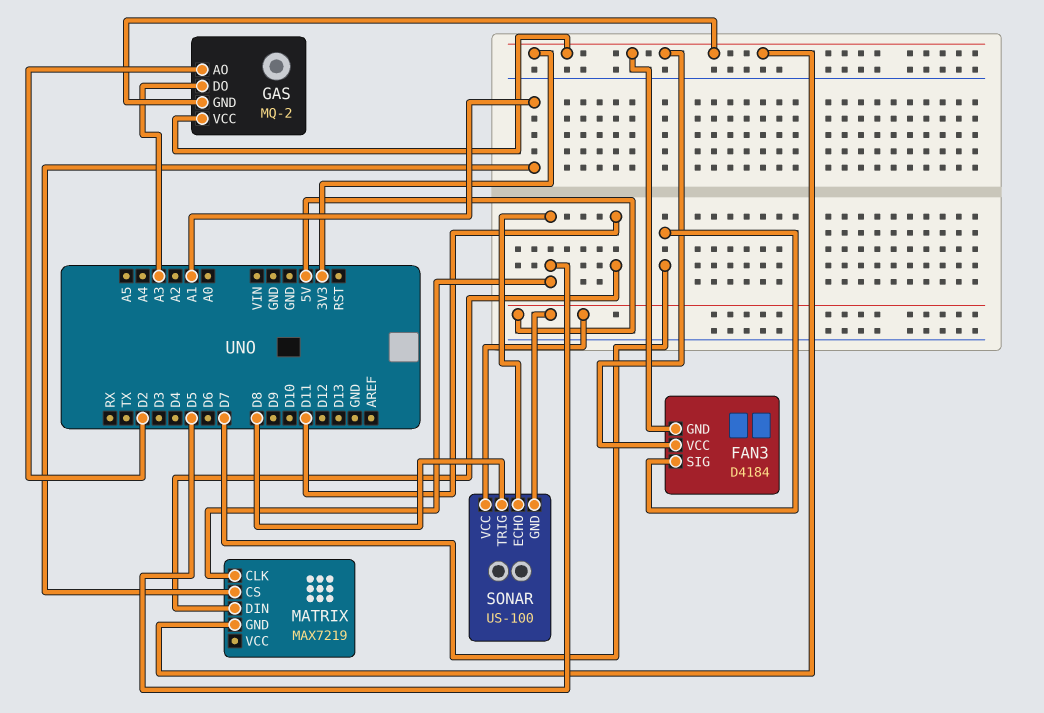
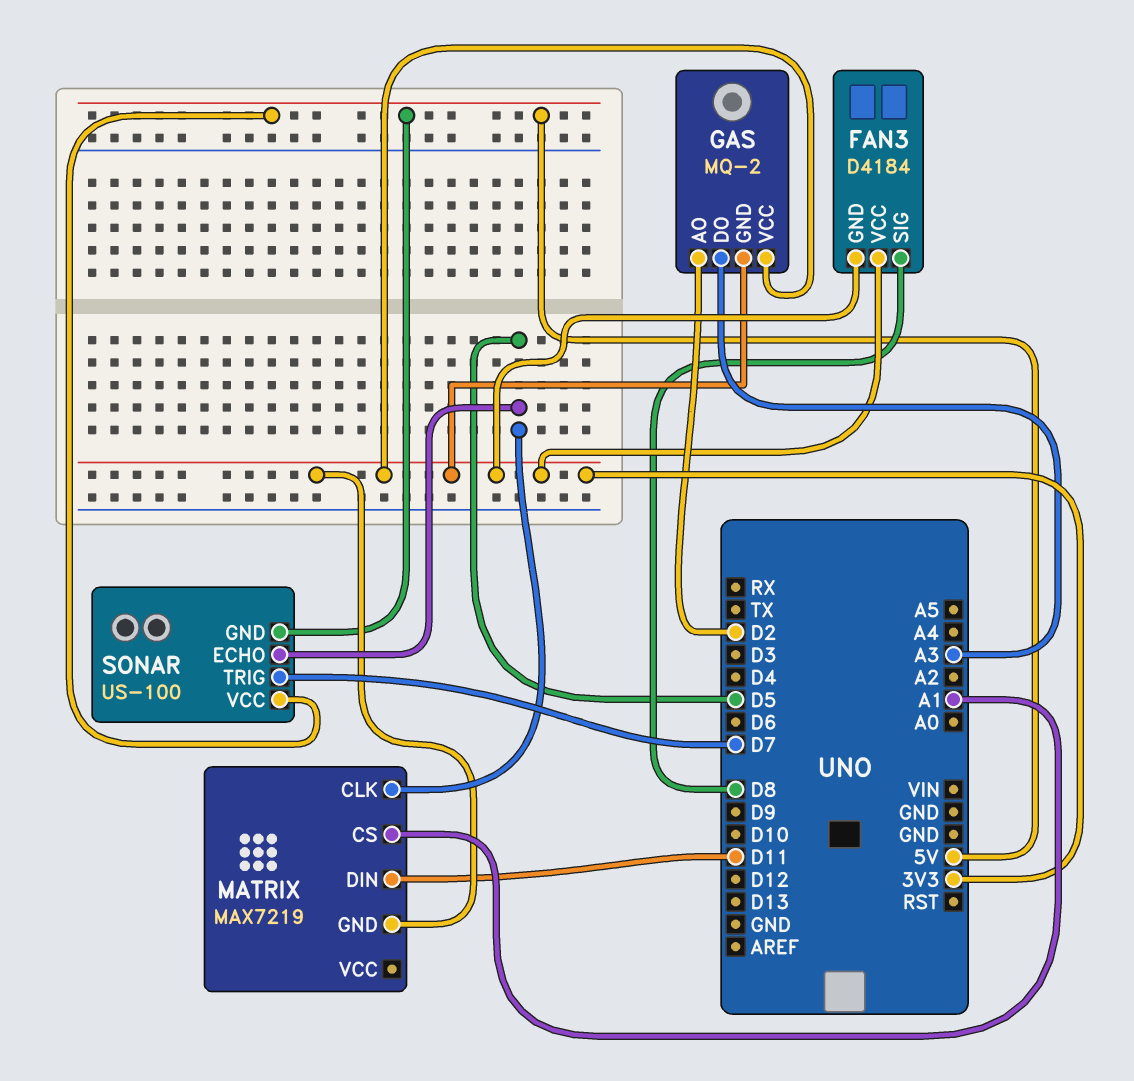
FAN3 pin SIG: D7 -> D8
SONAR pin TRIG: D8 -> D7

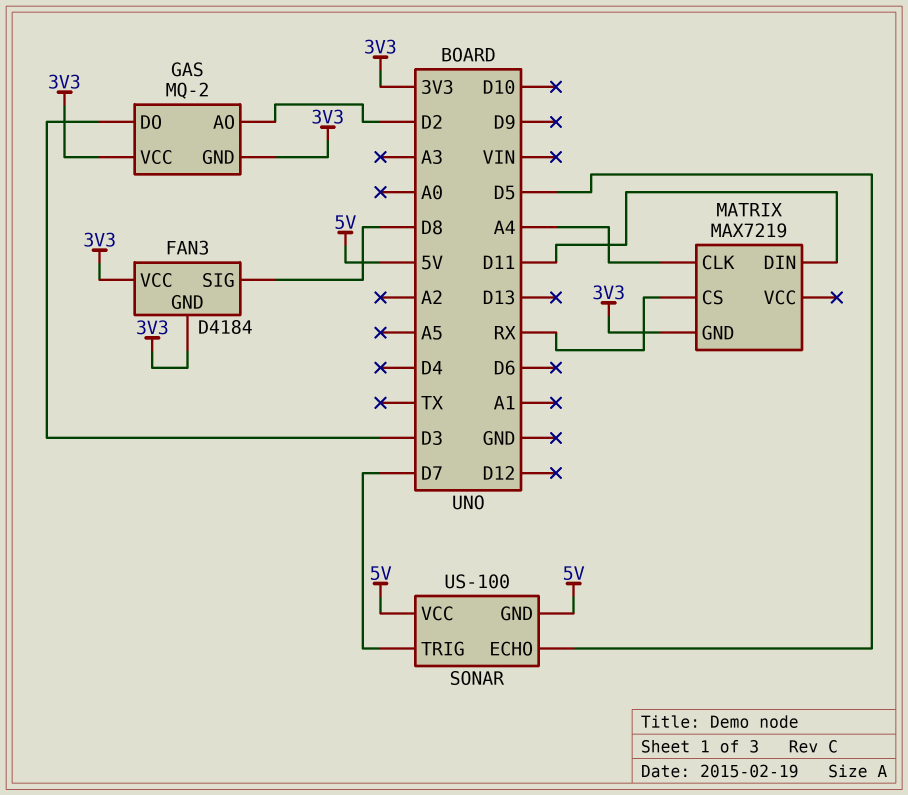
GAS pin DO: A3 -> D3
MATRIX pin CLK: D5 -> A4
MATRIX pin CS: A1 -> RX

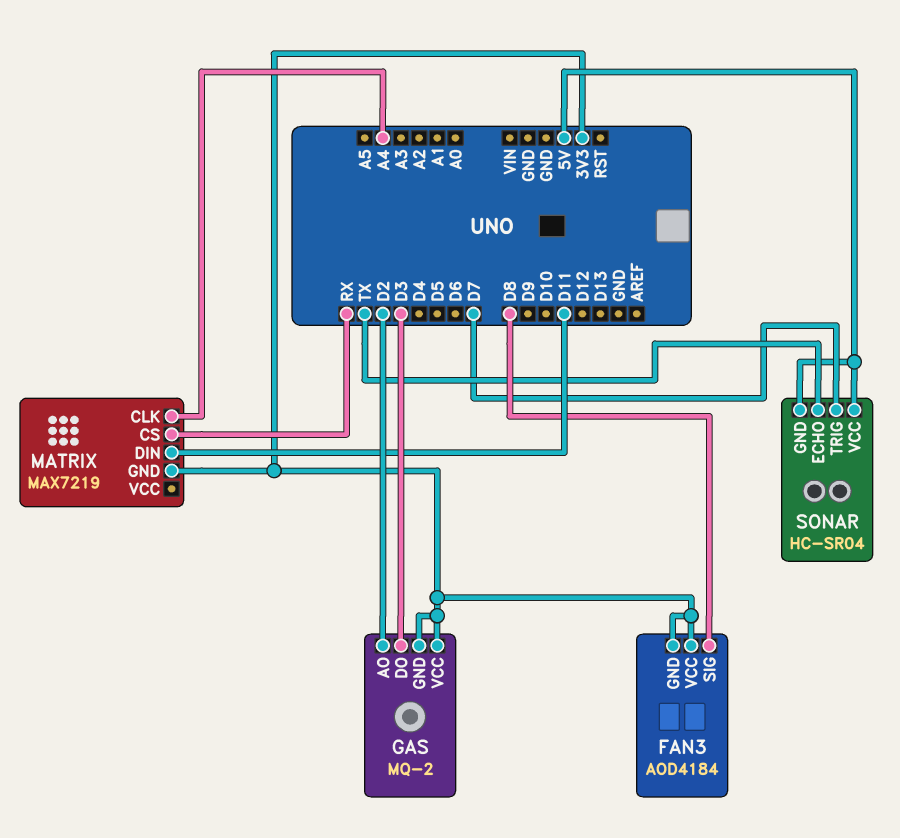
FAN3: D4184 -> AOD4184
SONAR: US-100 -> HC-SR04
SONAR pin ECHO: D5 -> TX

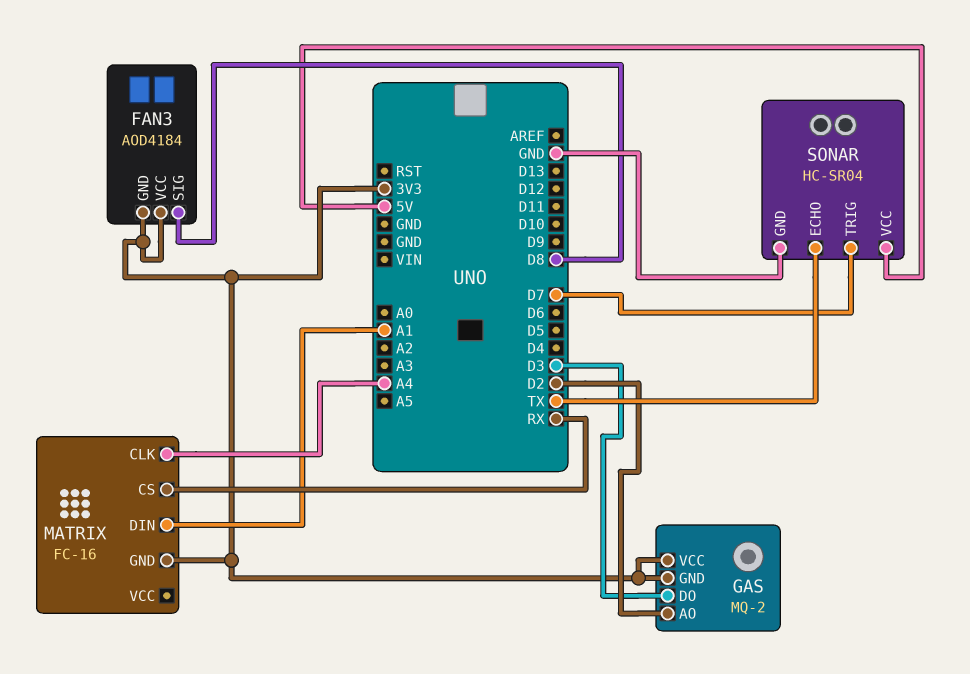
MATRIX: MAX7219 -> FC-16
MATRIX pin DIN: D11 -> A1
SONAR pin GND: 5V -> GND

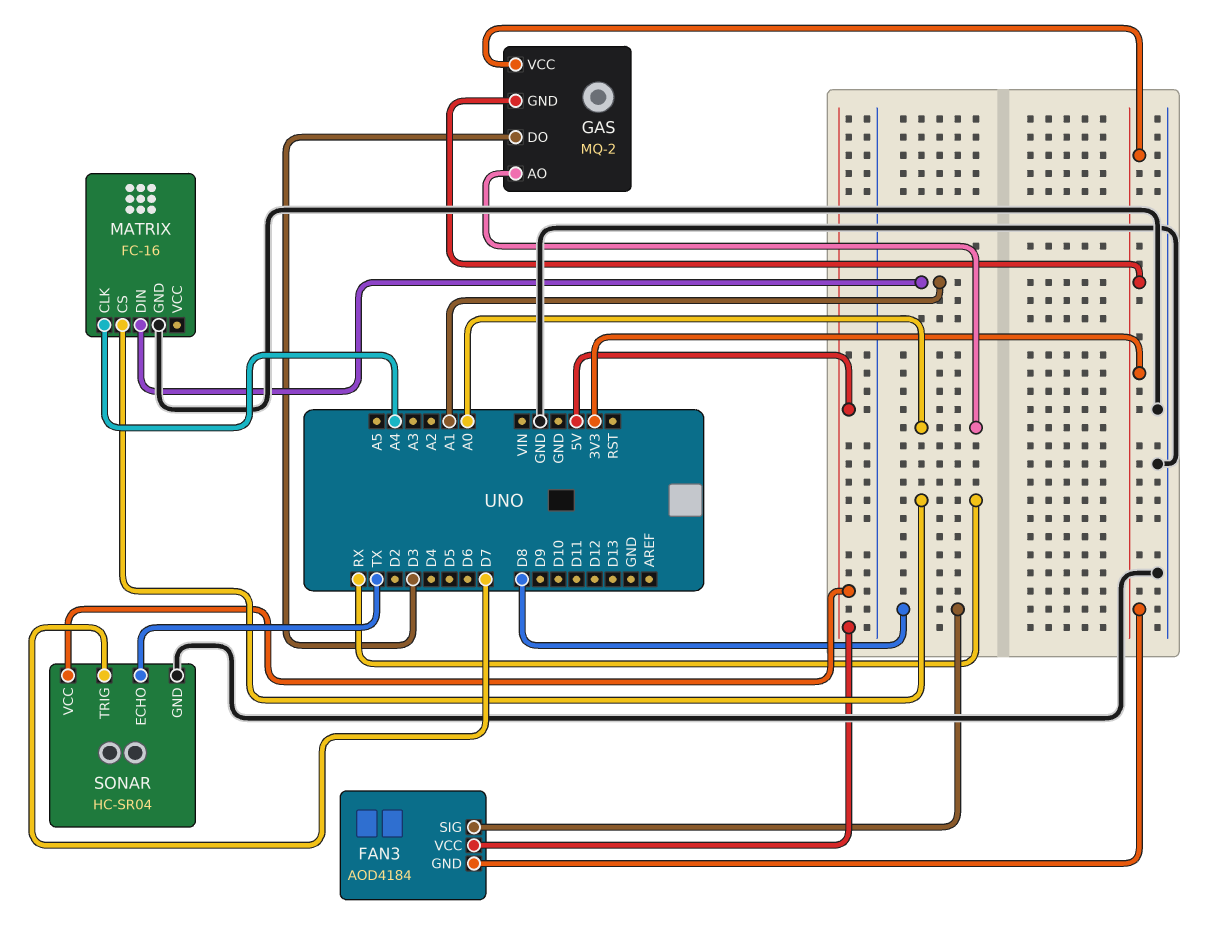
FAN3 pin VCC: 3V3 -> 5V
GAS pin AO: D2 -> A0
MATRIX pin GND: 3V3 -> GND

